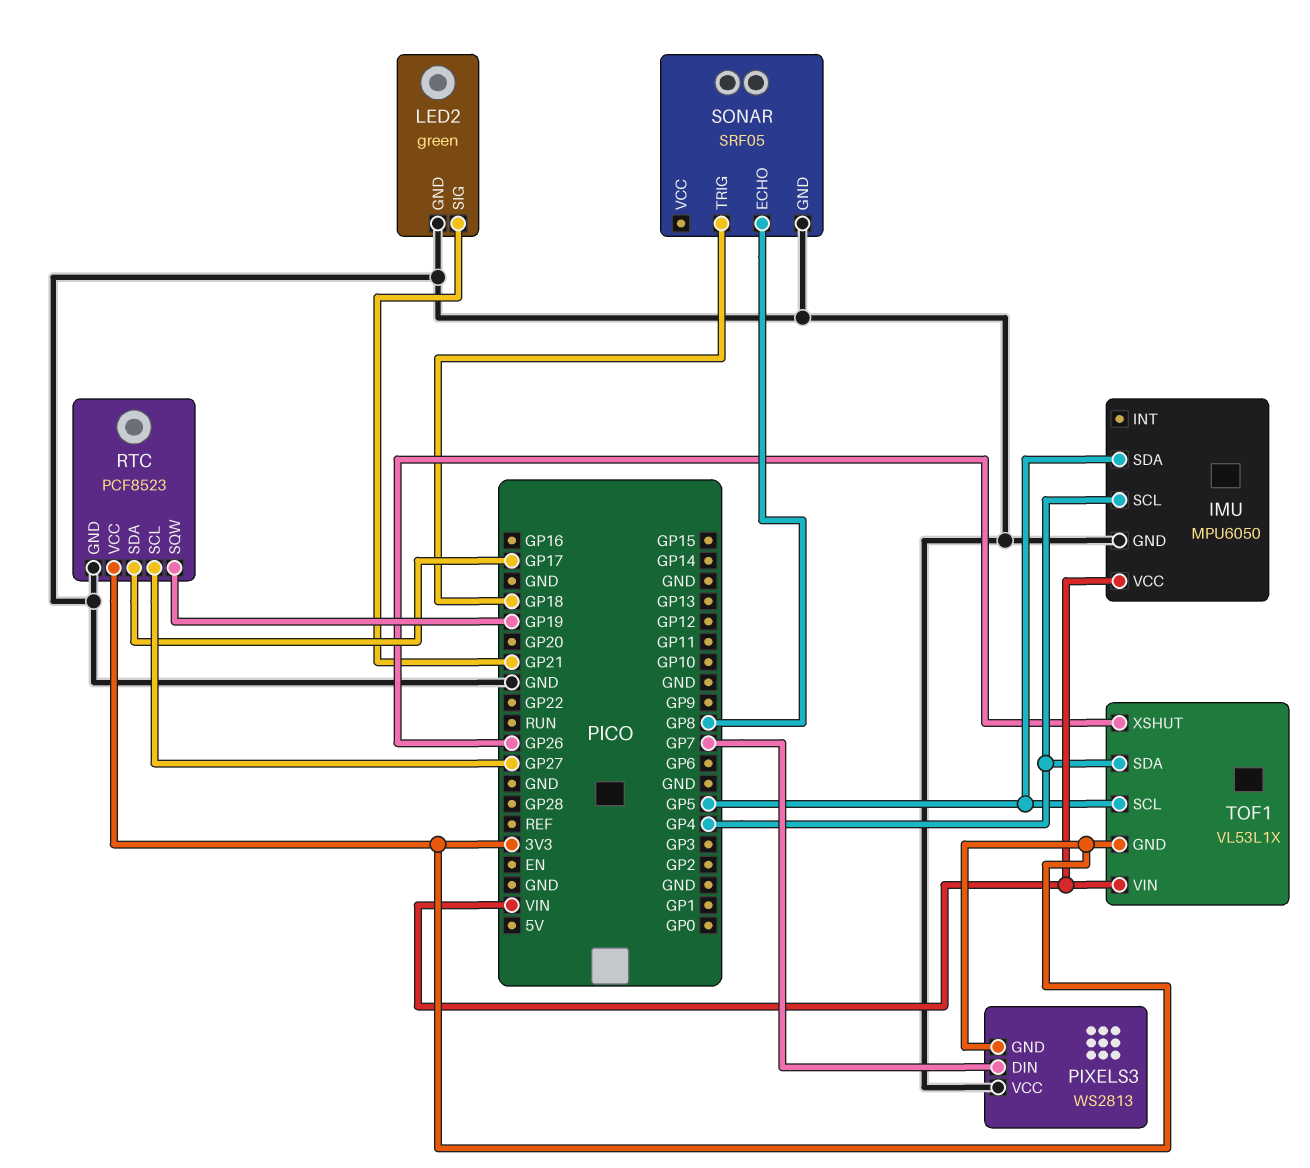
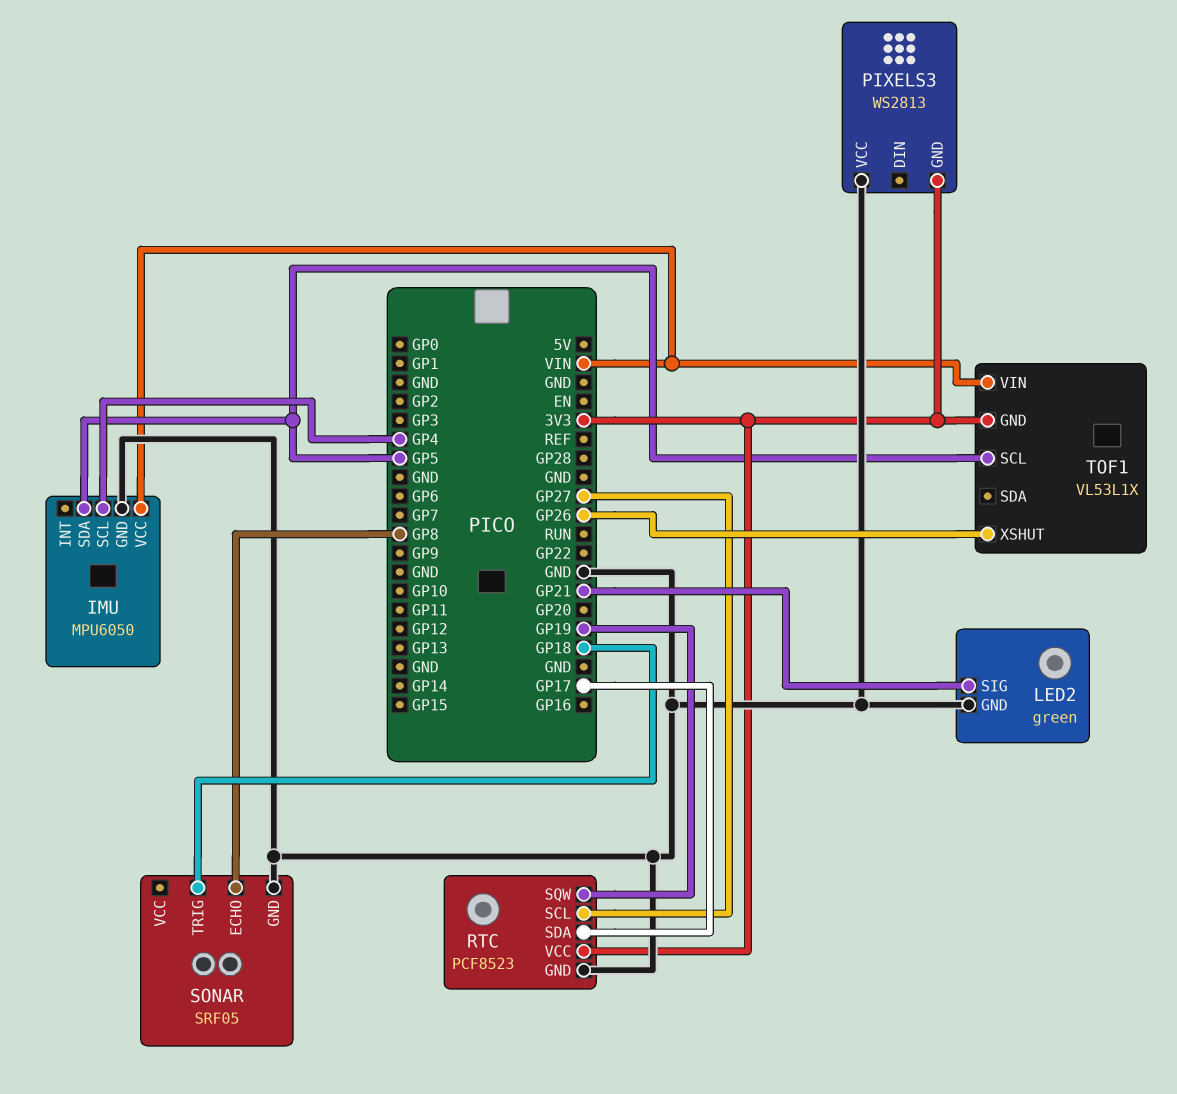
PIXELS3 pin DIN: GP7 -> none
TOF1 pin SDA: GP4 -> none

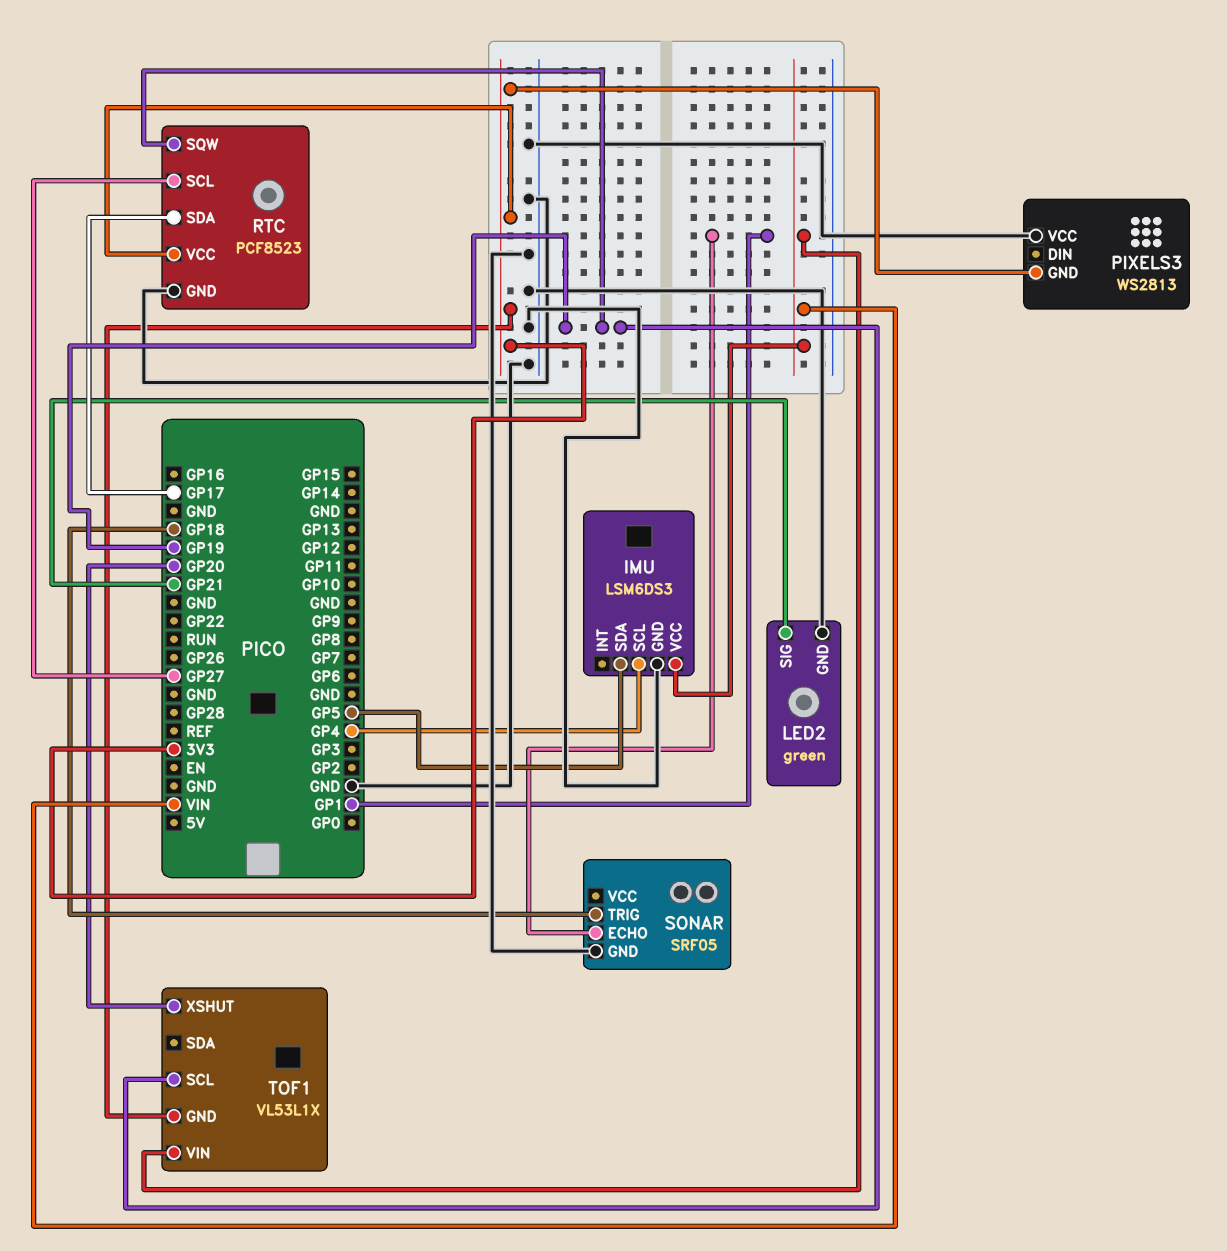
IMU: MPU6050 -> LSM6DS3
SONAR pin ECHO: GP8 -> GP1
TOF1 pin SCL: GP5 -> GP19
TOF1 pin XSHUT: GP26 -> GP20

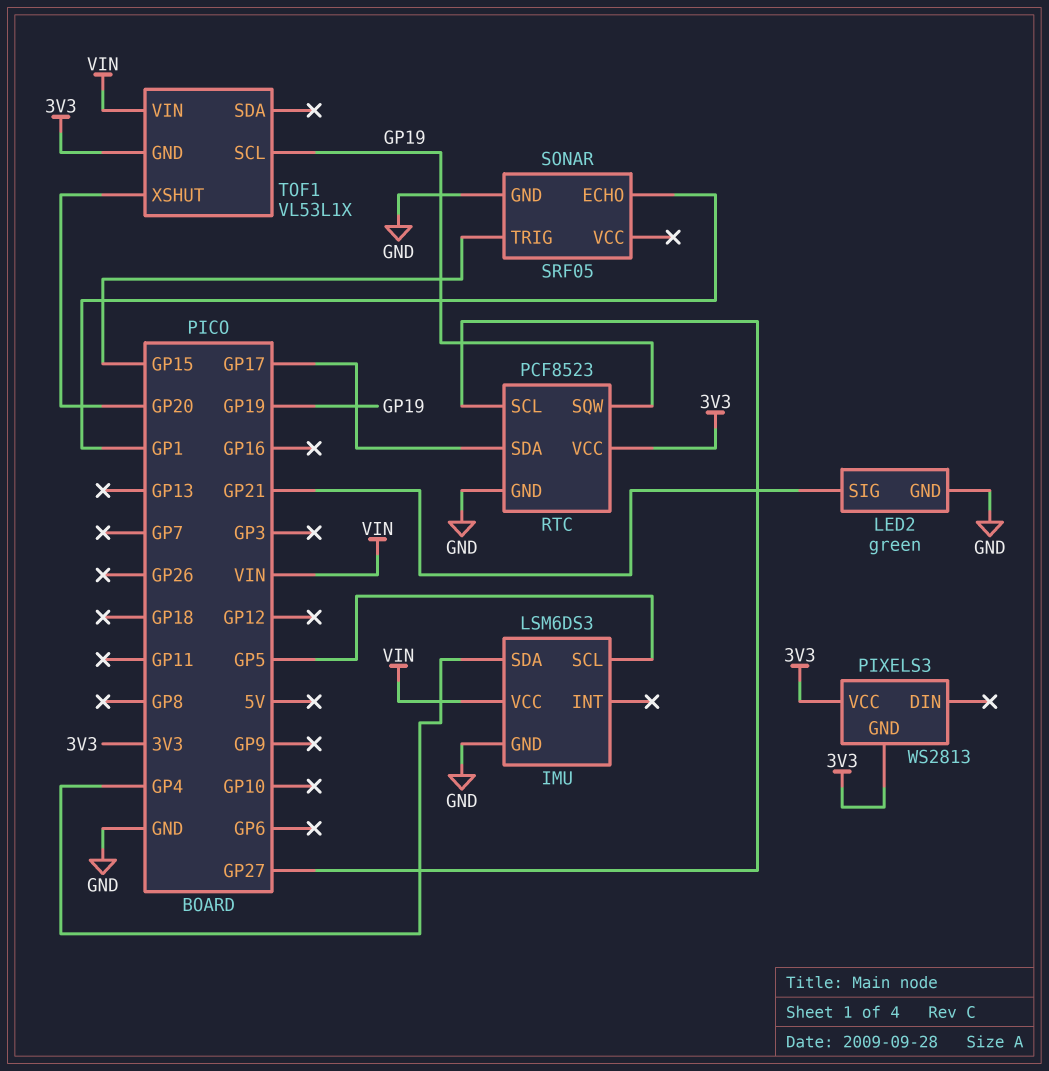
IMU pin SCL: GP4 -> GP5
IMU pin SDA: GP5 -> GP4
PIXELS3 pin VCC: GND -> 3V3
SONAR pin TRIG: GP18 -> GP15

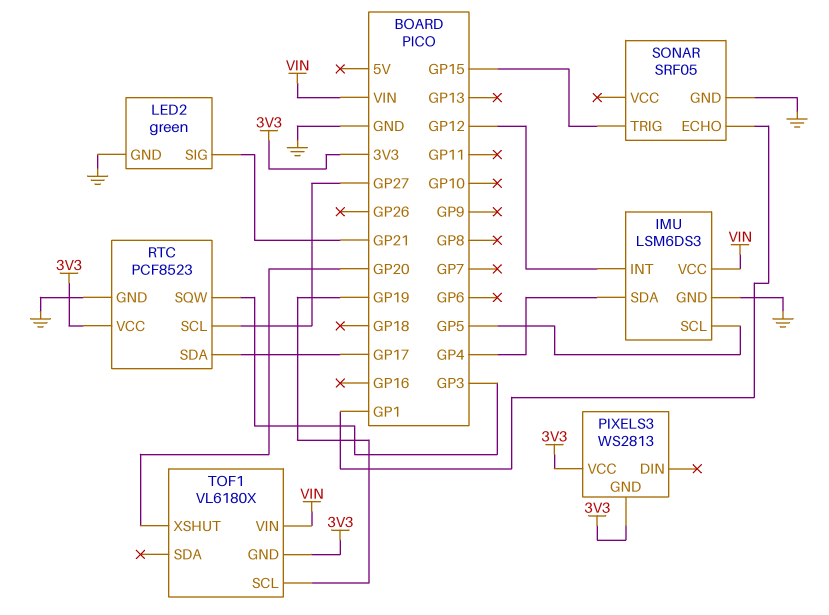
IMU pin INT: none -> GP12
RTC pin SQW: GP19 -> GP3
TOF1: VL53L1X -> VL6180X

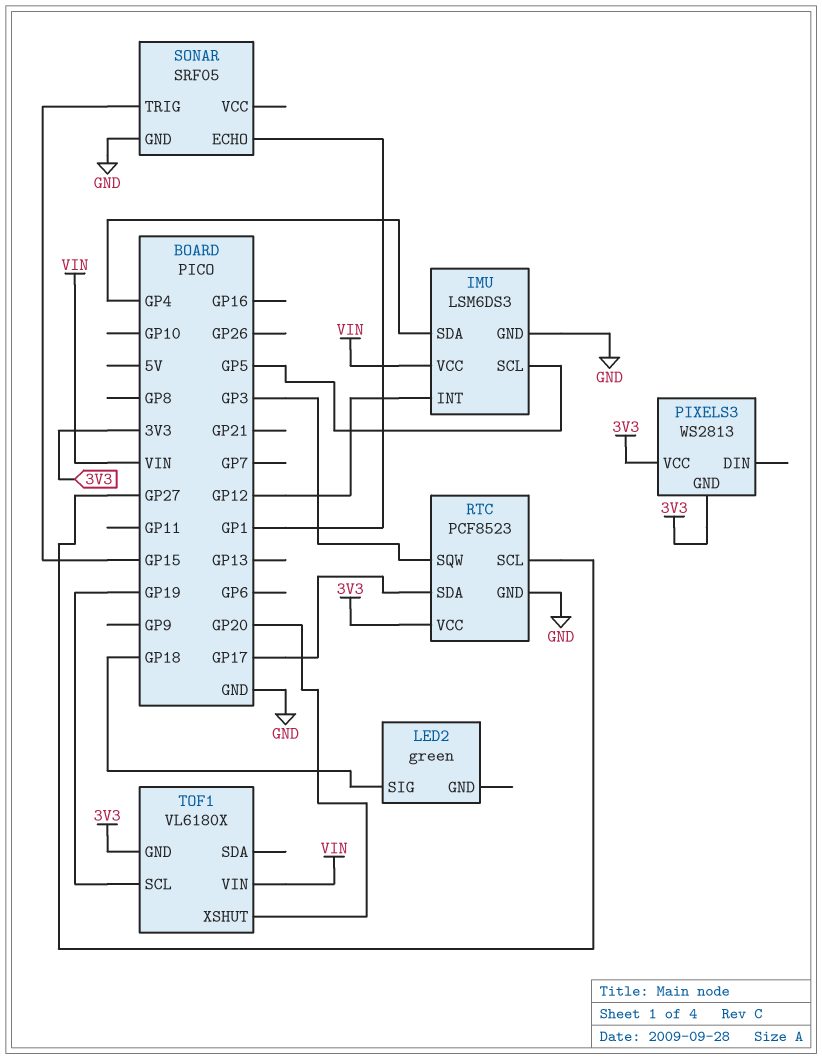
LED2 pin GND: GND -> none
LED2 pin SIG: GP21 -> GP18

